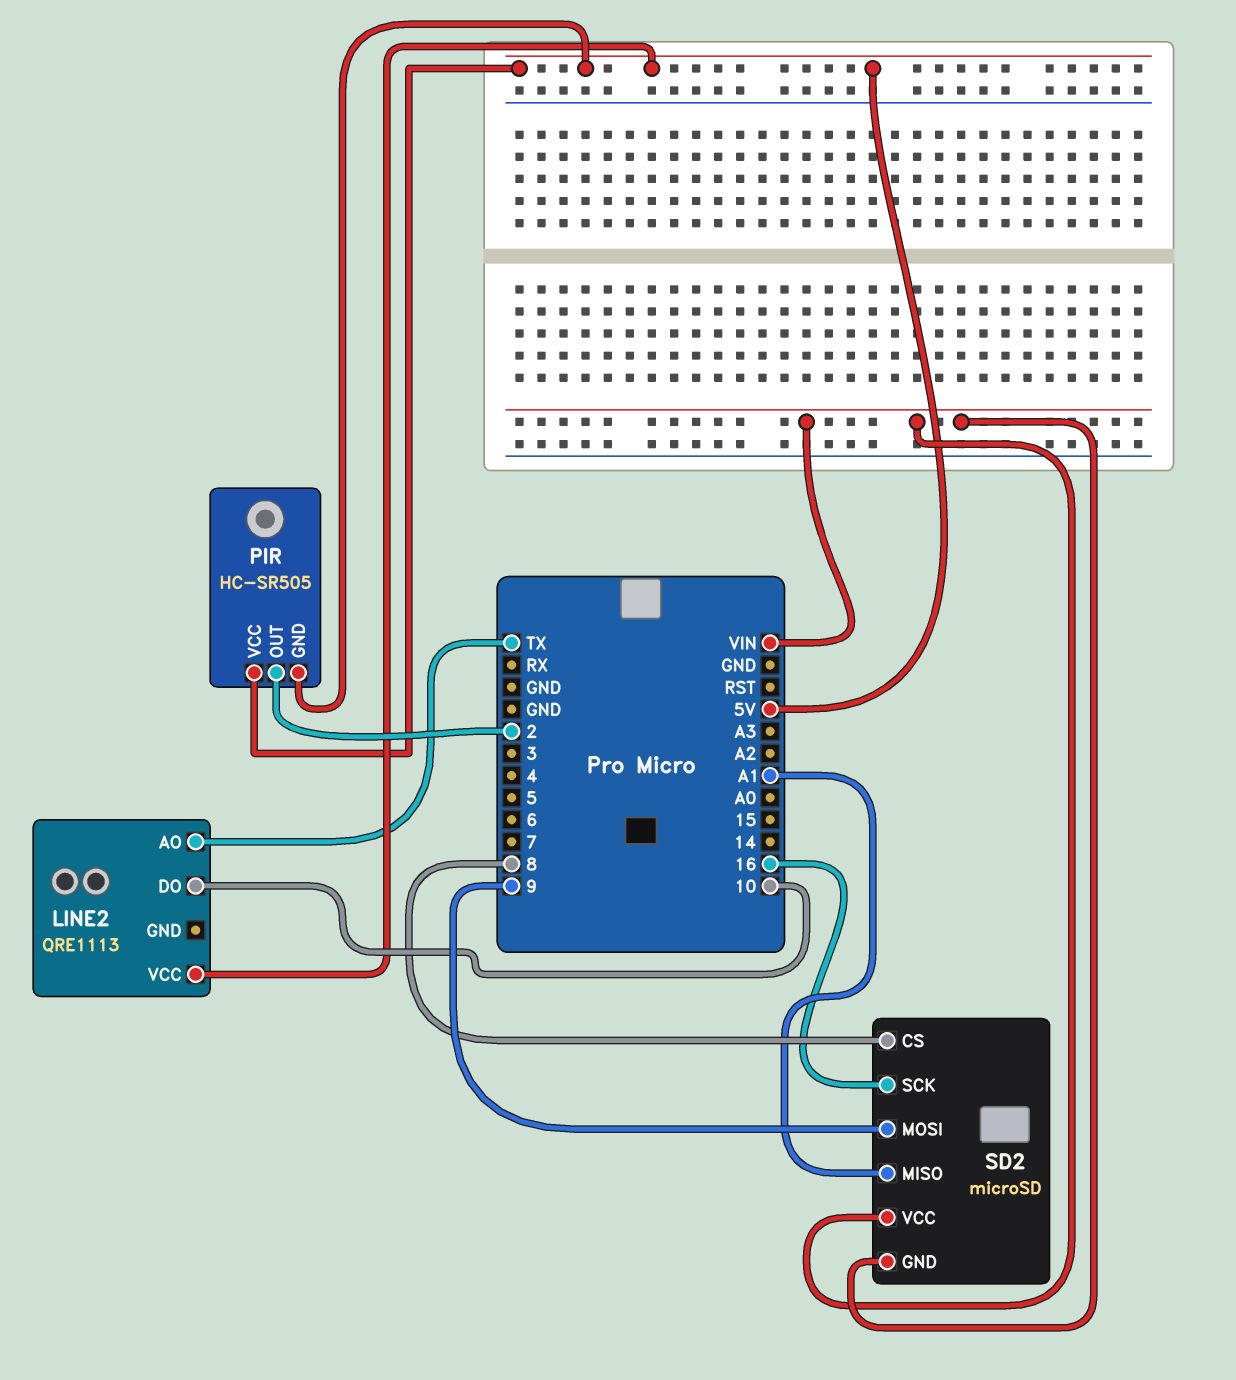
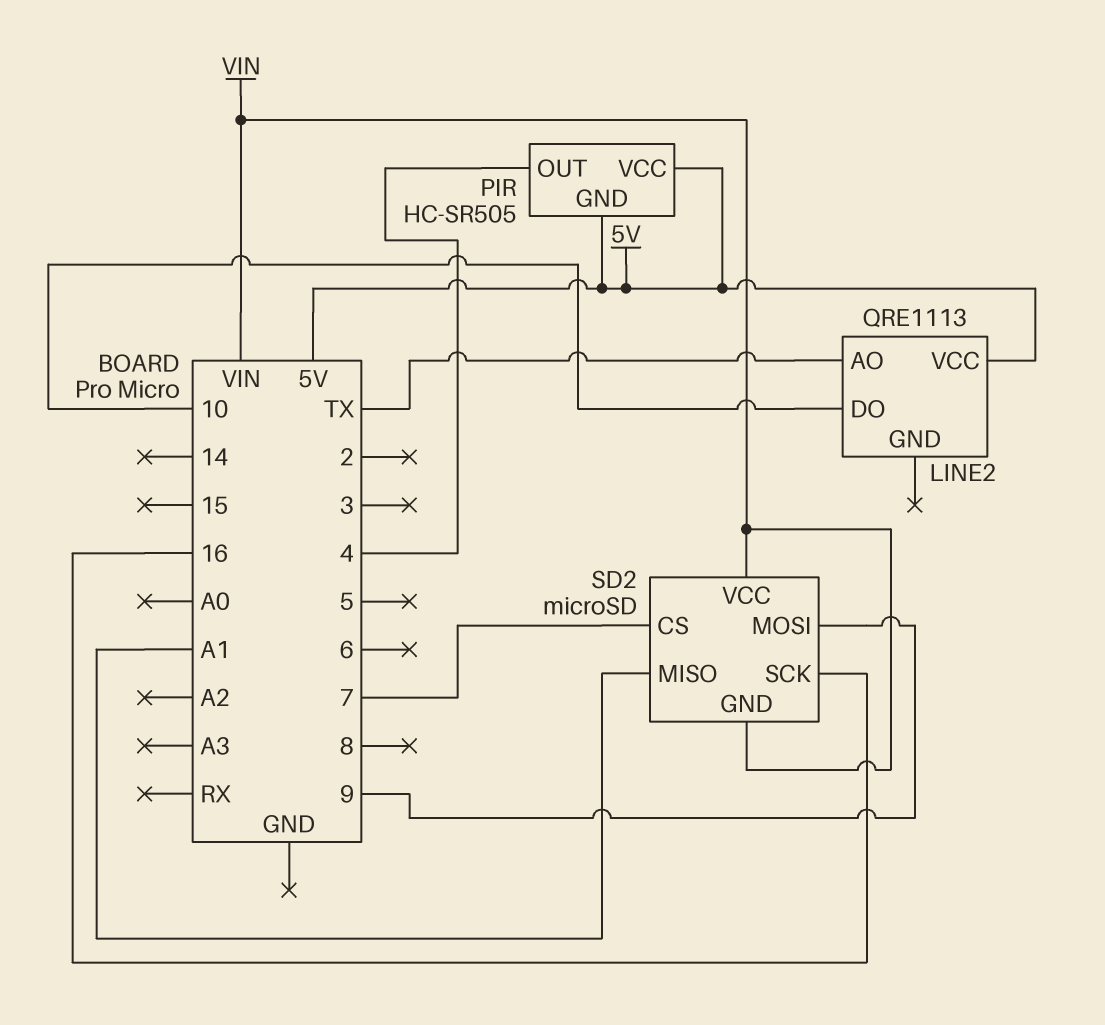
PIR pin OUT: 2 -> 4
SD2 pin CS: 8 -> 7

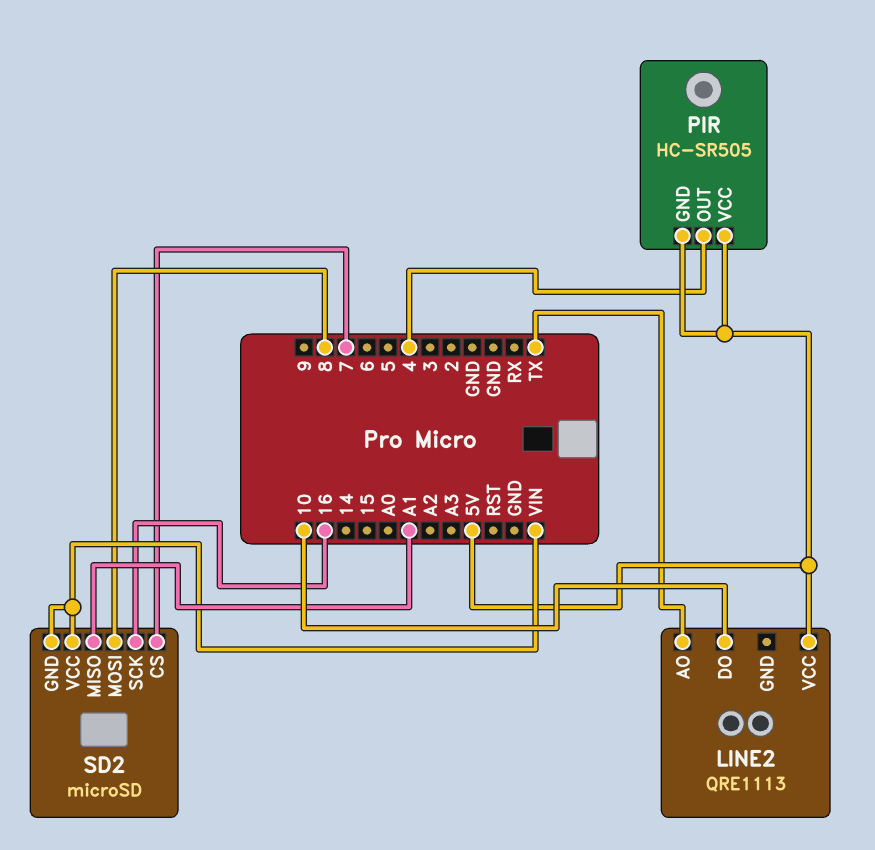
SD2 pin MOSI: 9 -> 8

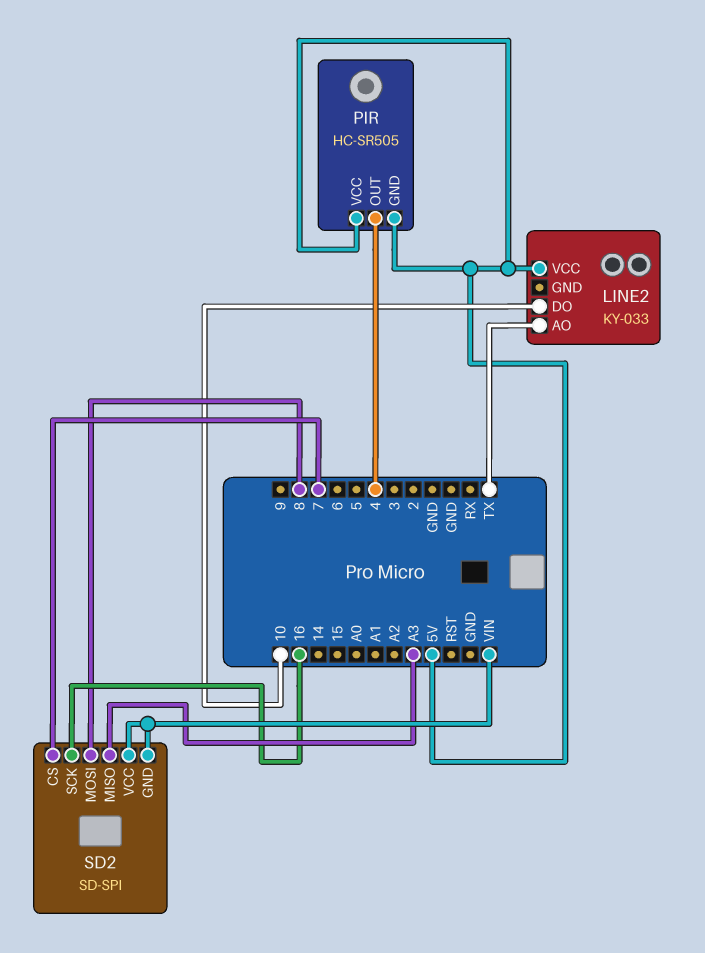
LINE2: QRE1113 -> KY-033
SD2: microSD -> SD-SPI
SD2 pin MISO: A1 -> A3

